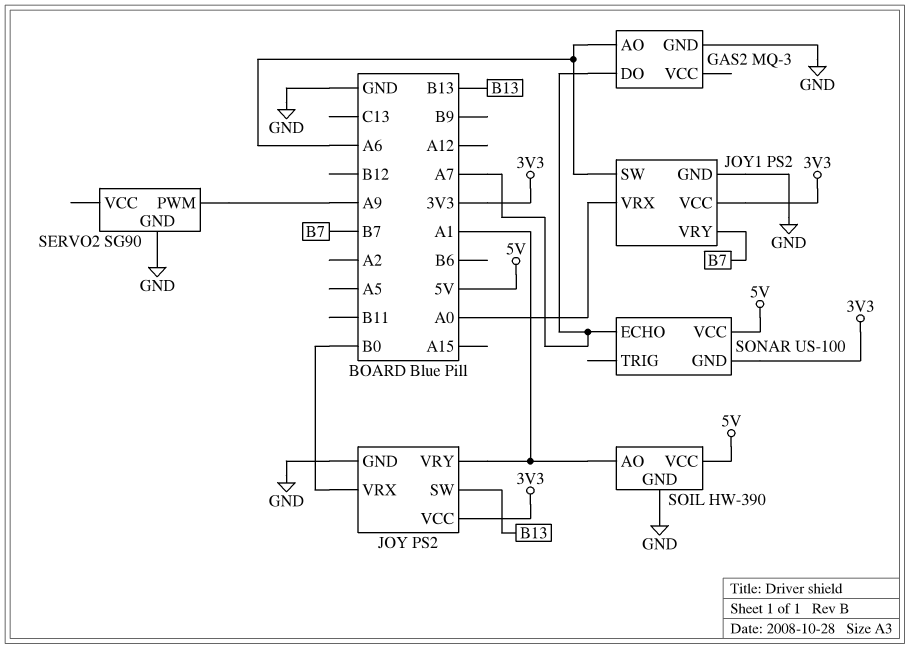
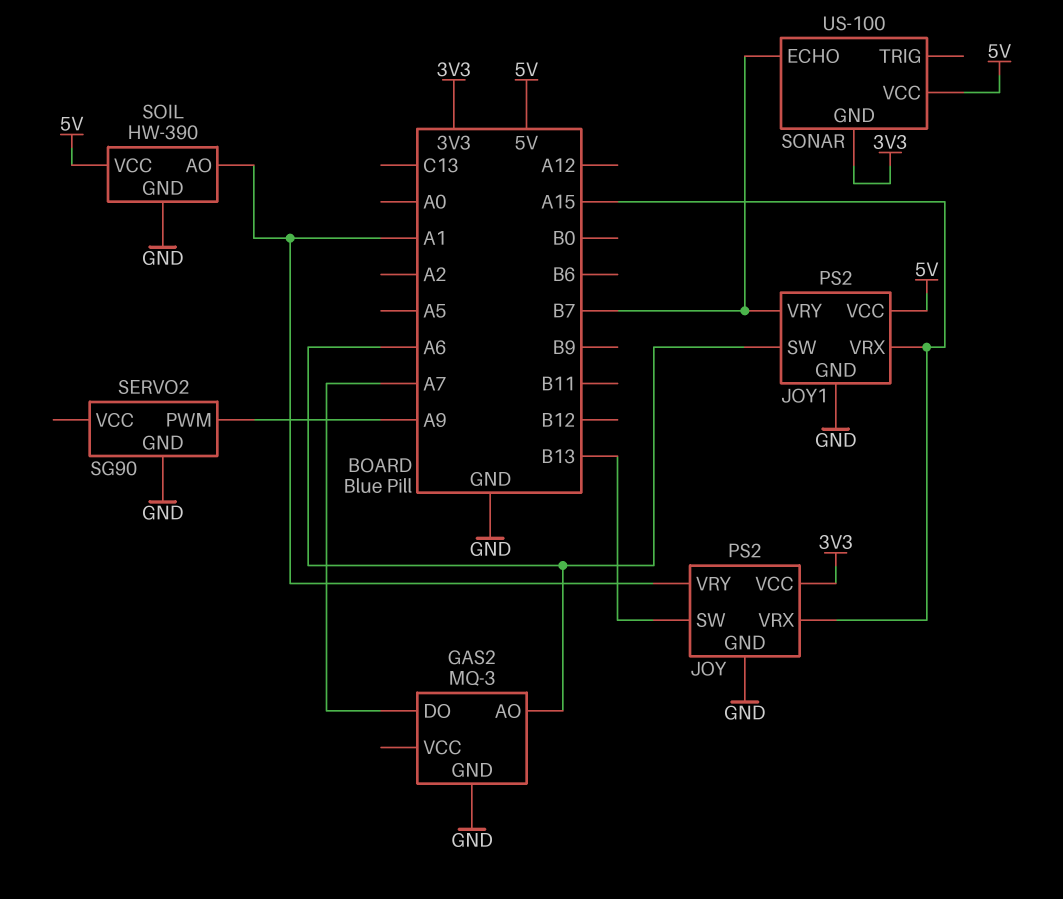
JOY pin VRX: B0 -> A15
JOY1 pin VCC: 3V3 -> 5V
JOY1 pin VRX: A0 -> A15
SONAR pin ECHO: A7 -> B7

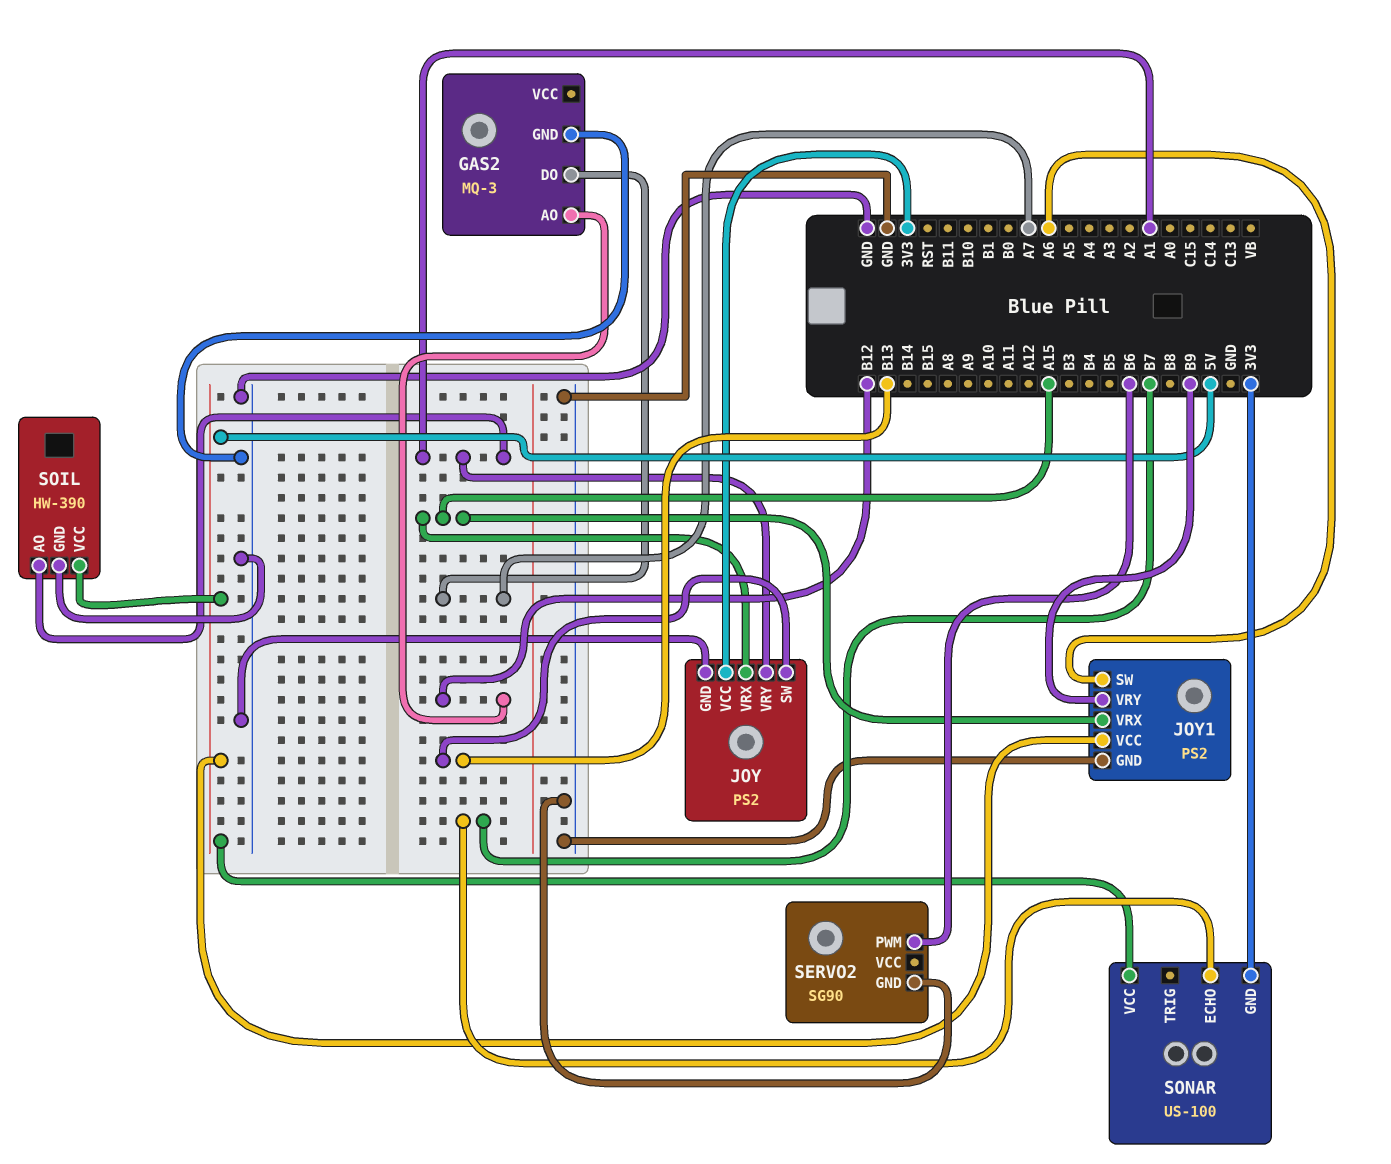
GAS2 pin AO: A6 -> B12
JOY1 pin VRY: B7 -> B9
SERVO2 pin PWM: A9 -> B6

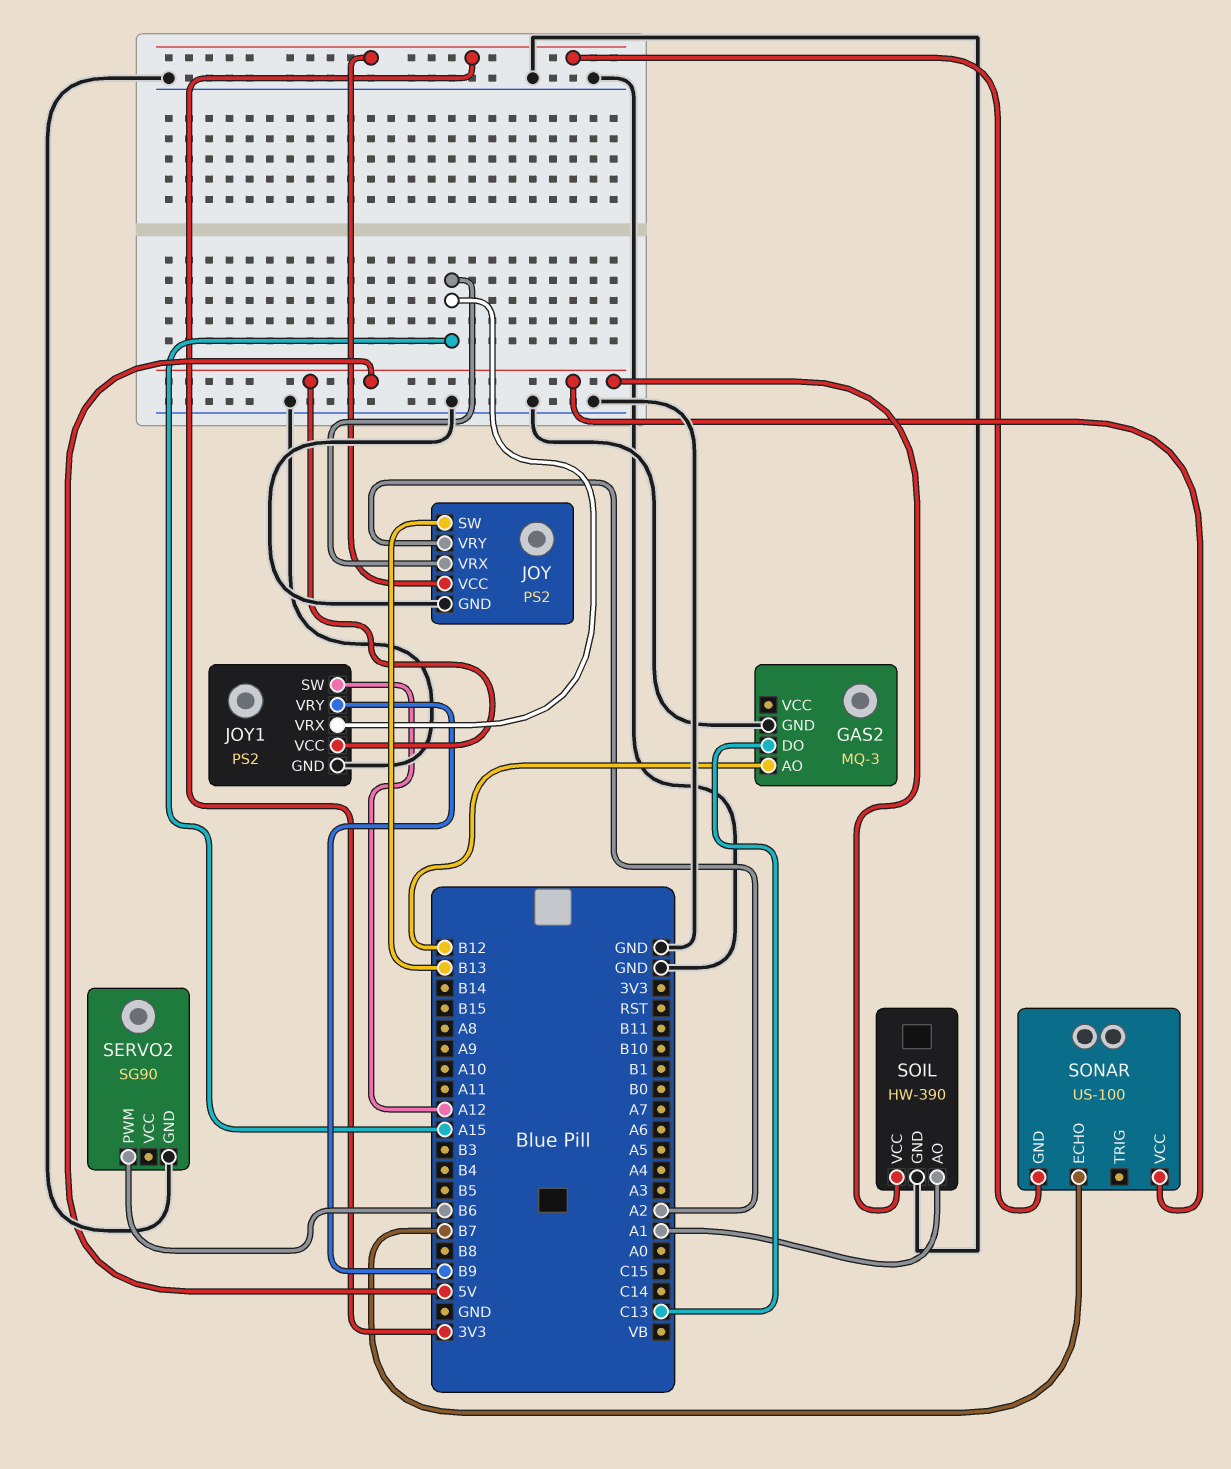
GAS2 pin DO: A7 -> C13
JOY pin VRY: A1 -> A2
JOY1 pin SW: A6 -> A12

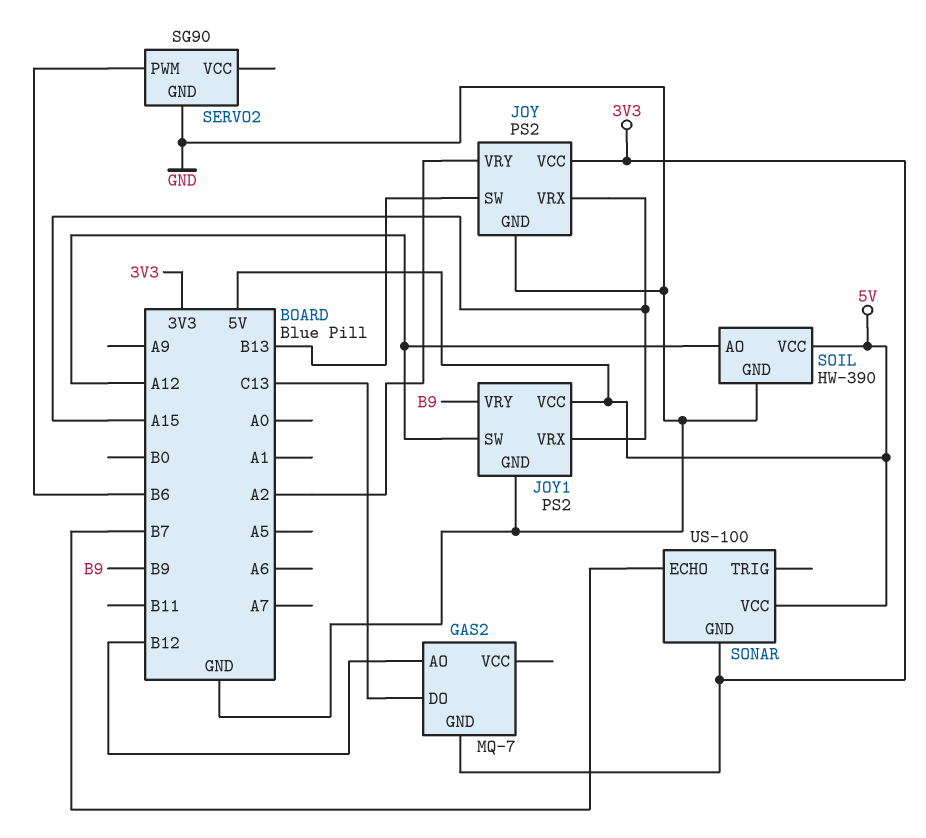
GAS2: MQ-3 -> MQ-7
GAS2 pin GND: GND -> 3V3
SOIL pin AO: A1 -> A12

